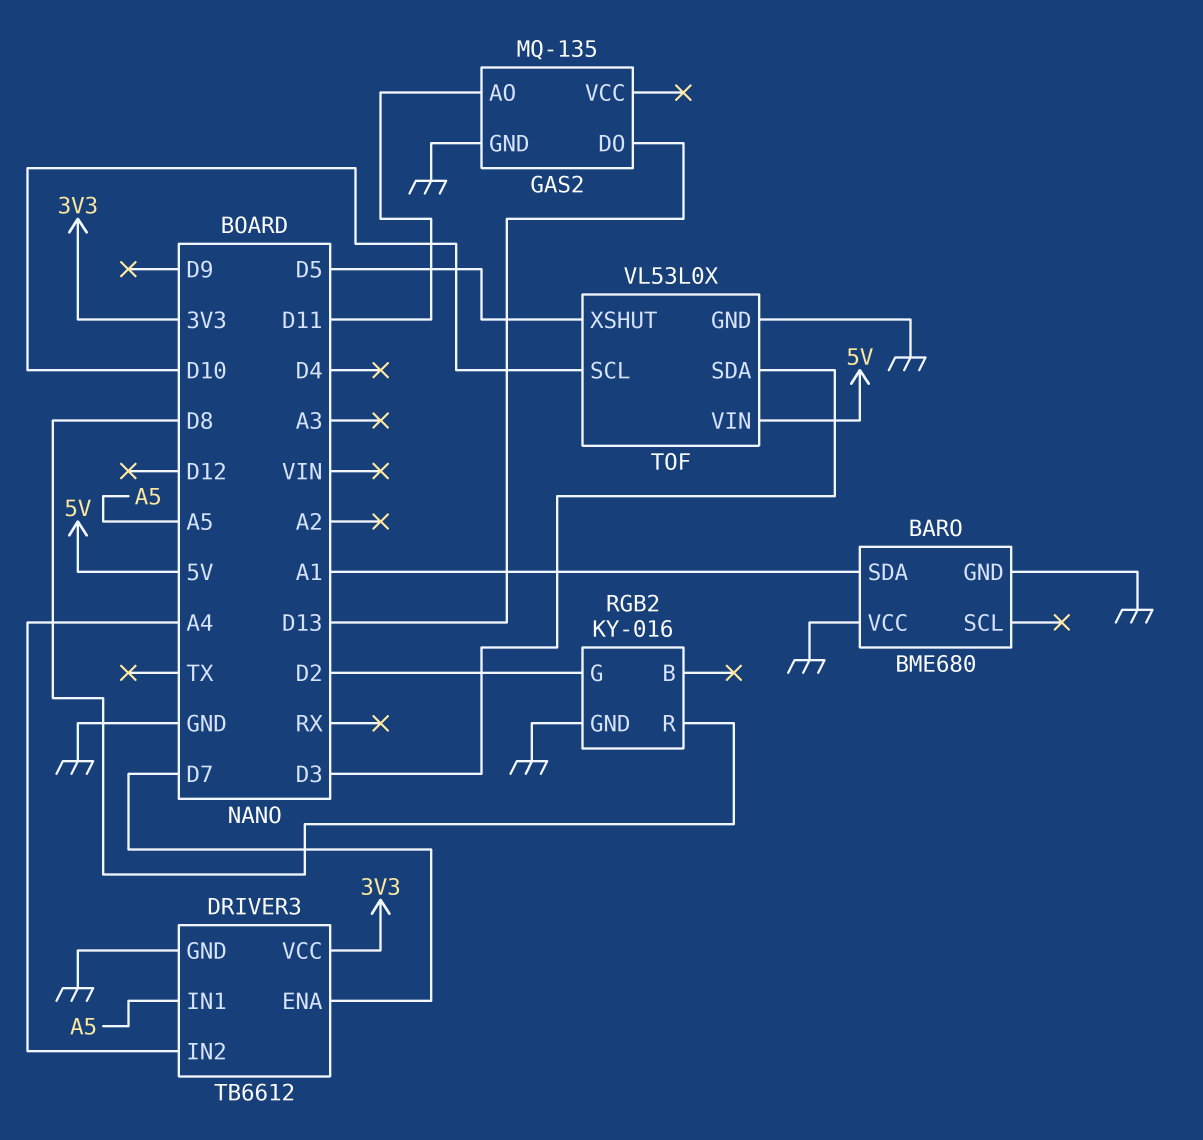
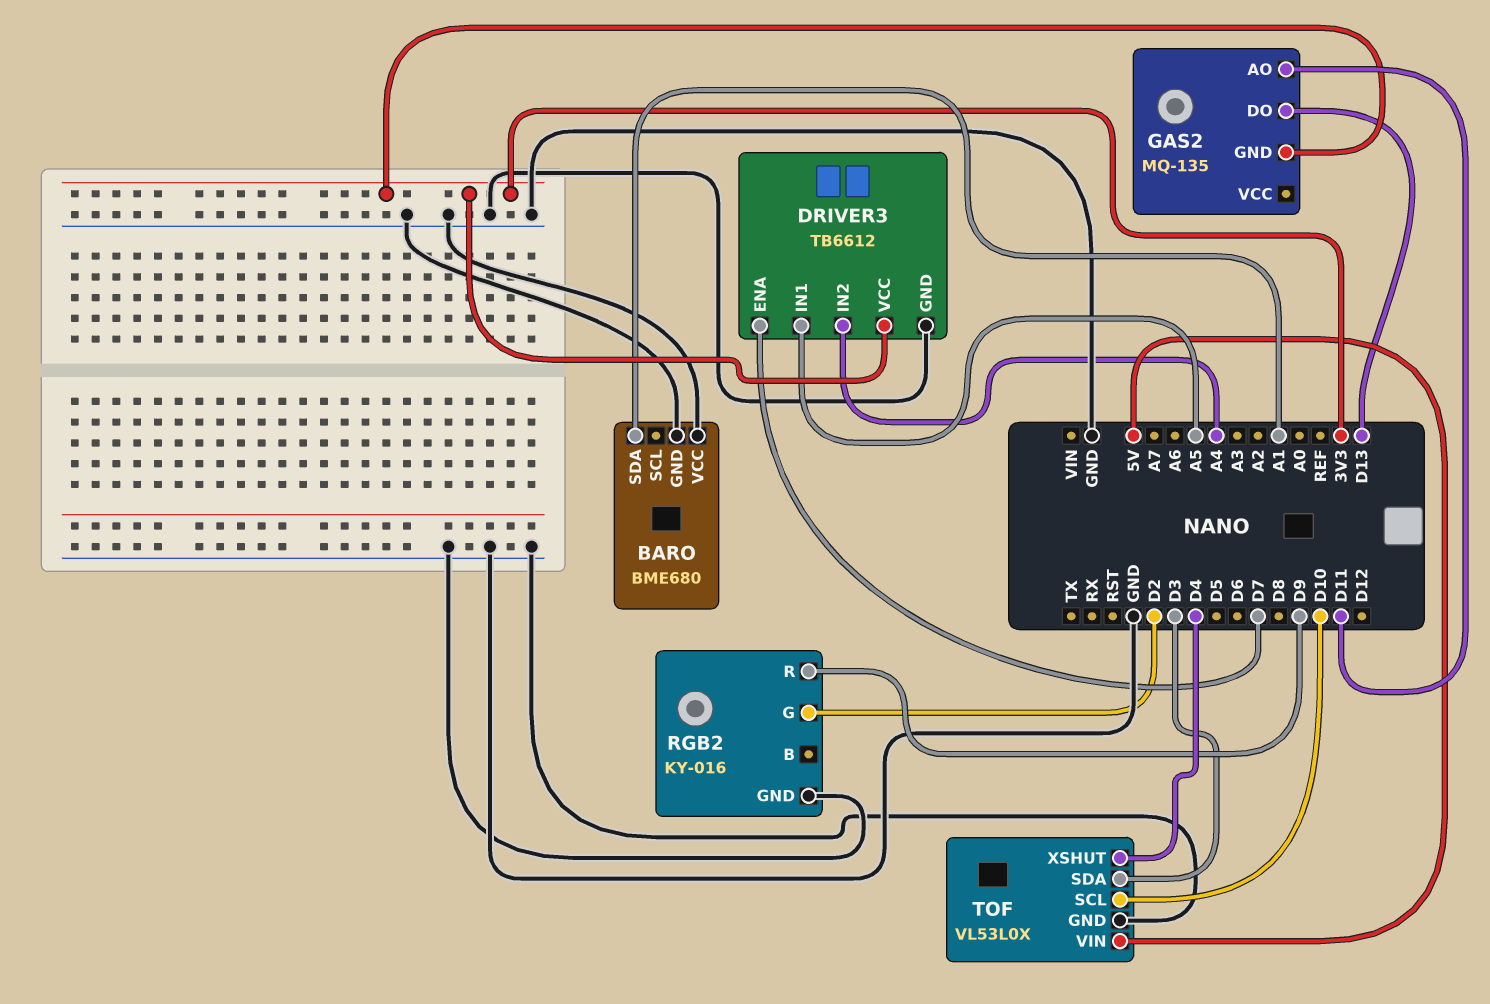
GAS2 pin GND: GND -> 3V3
RGB2 pin R: D8 -> D9
TOF pin XSHUT: D5 -> D4

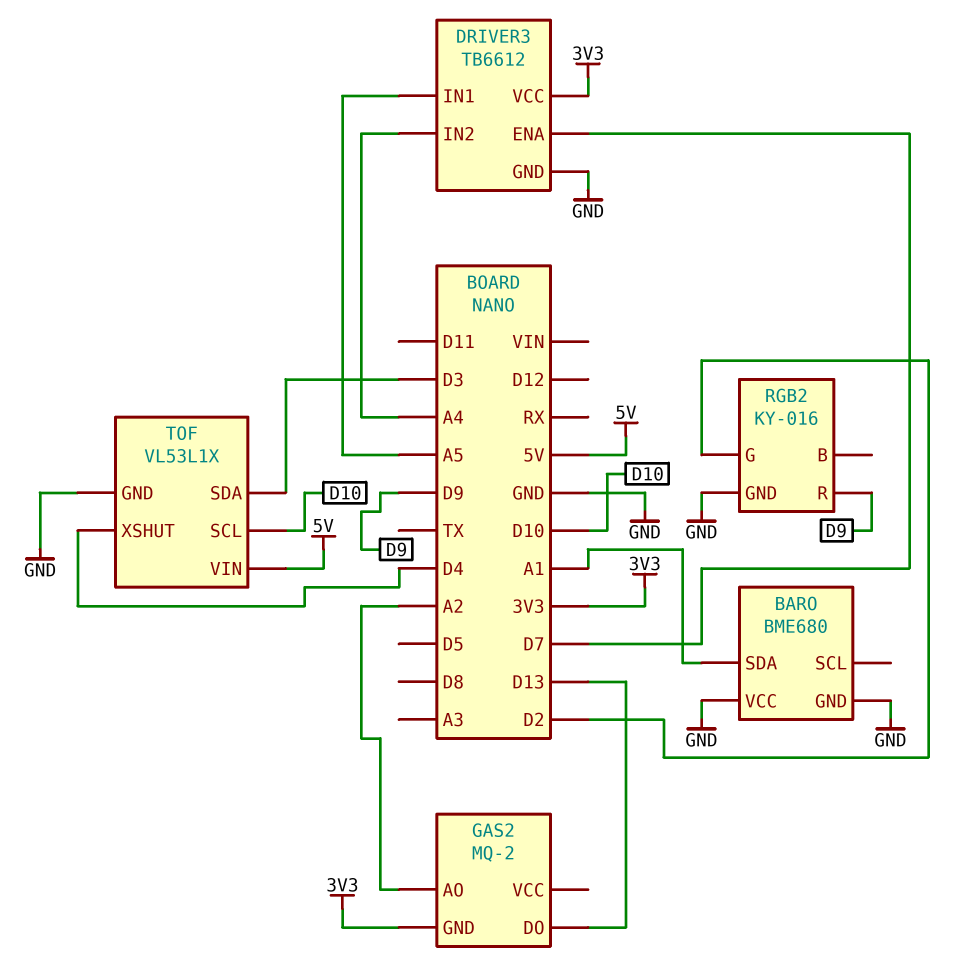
GAS2: MQ-135 -> MQ-2
GAS2 pin AO: D11 -> A2
TOF: VL53L0X -> VL53L1X

